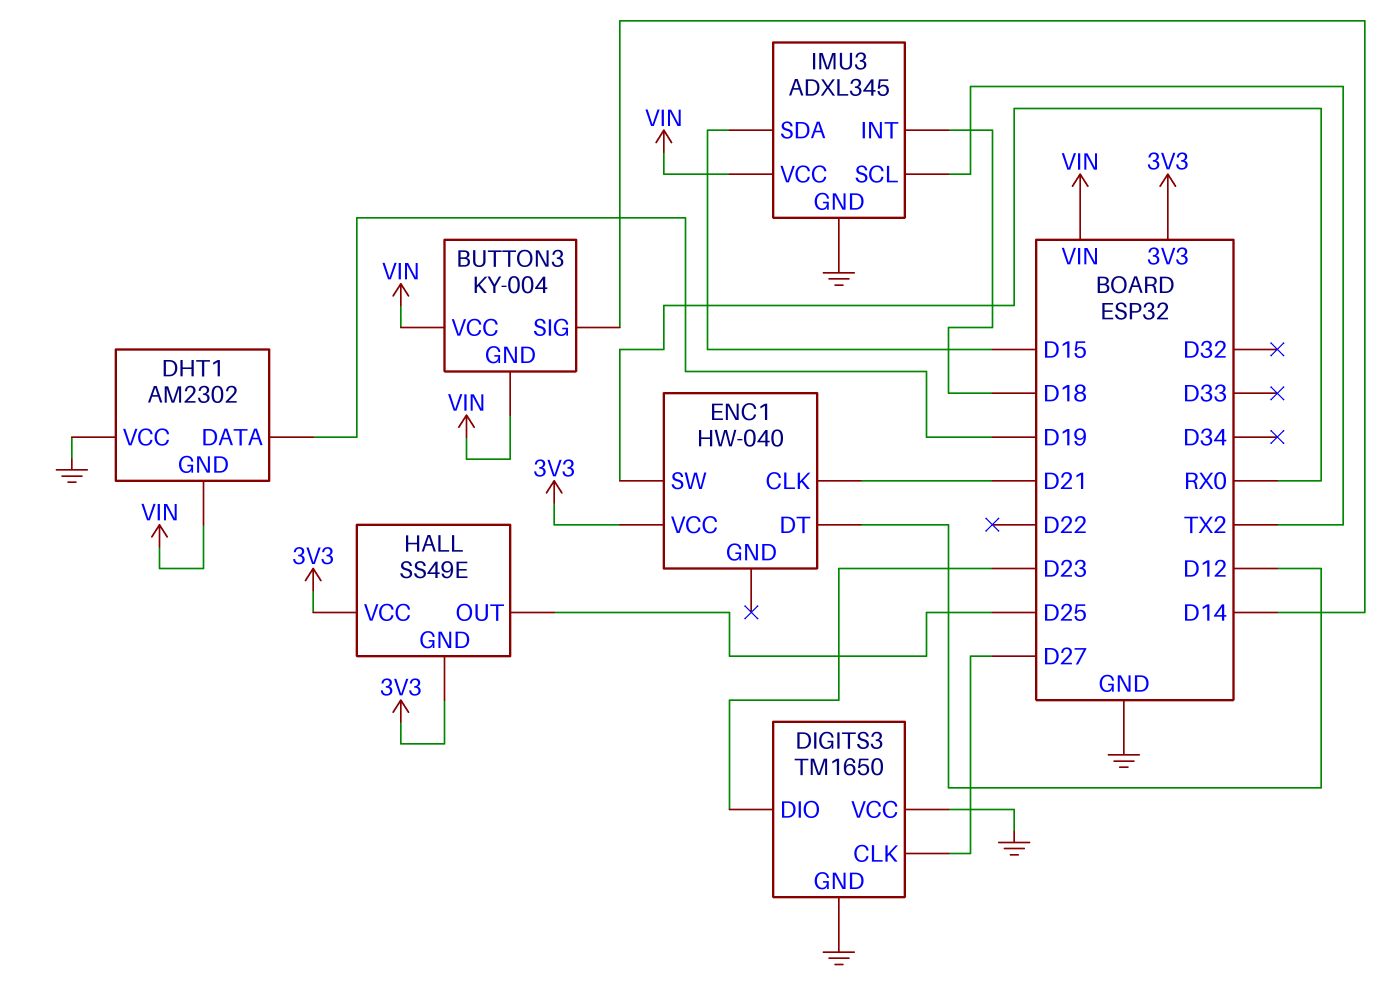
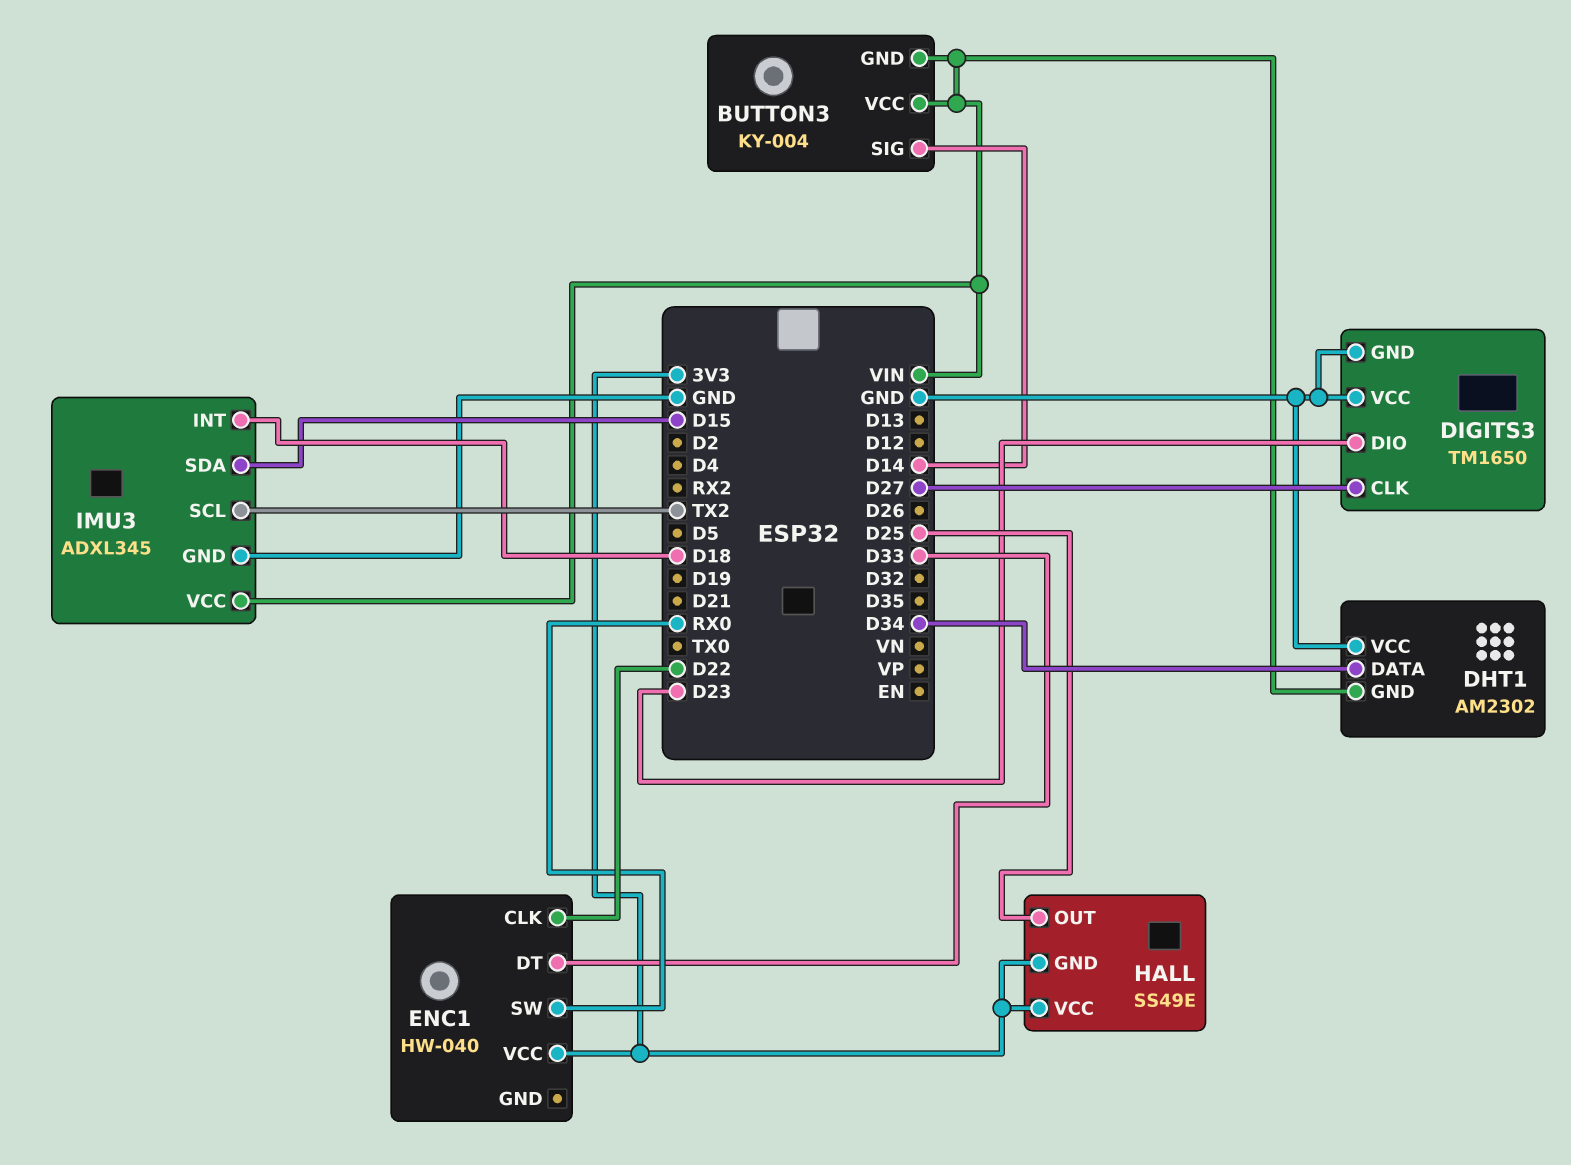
DHT1 pin DATA: D19 -> D34
ENC1 pin CLK: D21 -> D22
ENC1 pin DT: D12 -> D33

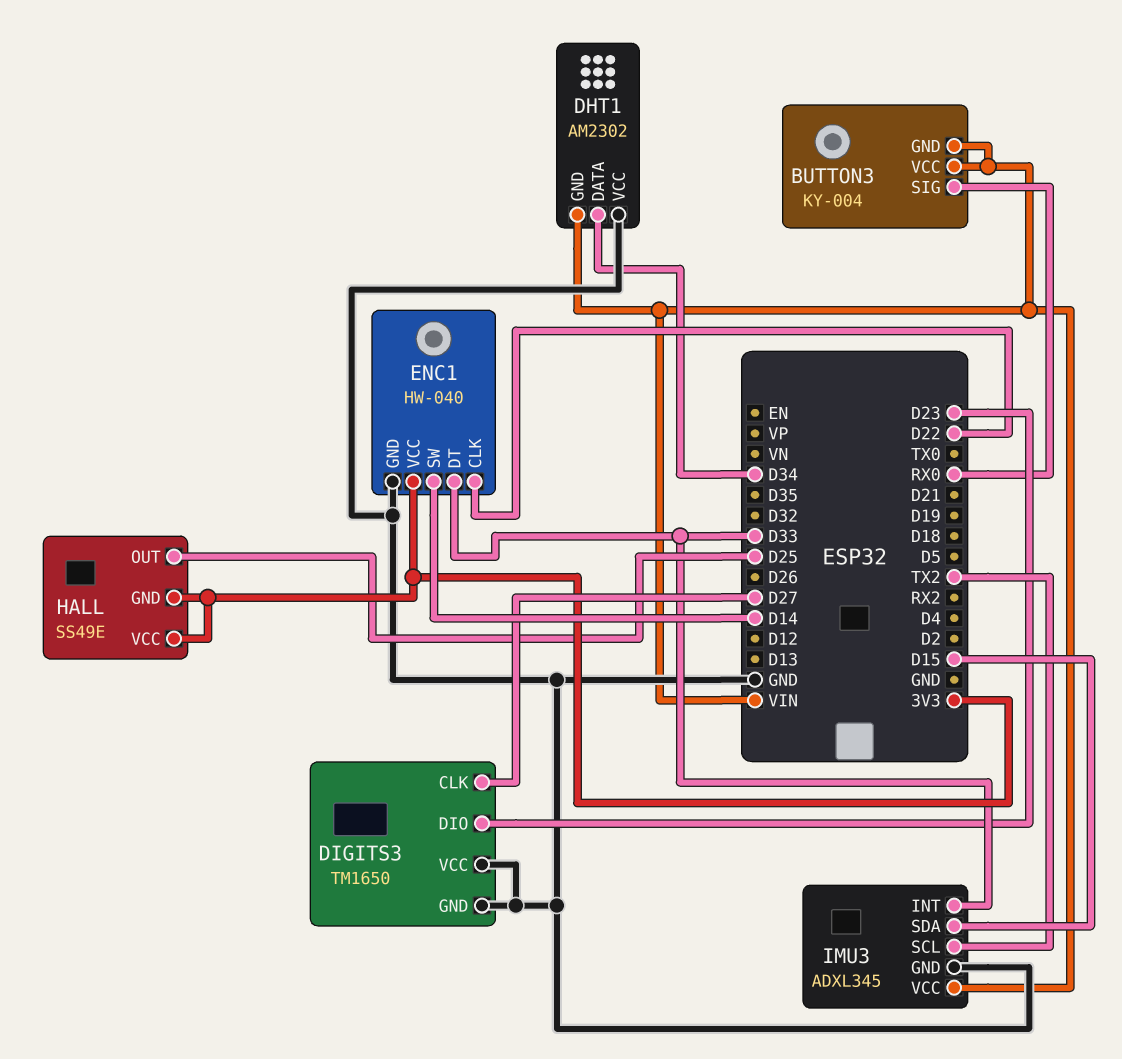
BUTTON3 pin SIG: D14 -> RX0
ENC1 pin GND: none -> GND
ENC1 pin SW: RX0 -> D14
IMU3 pin INT: D18 -> D33

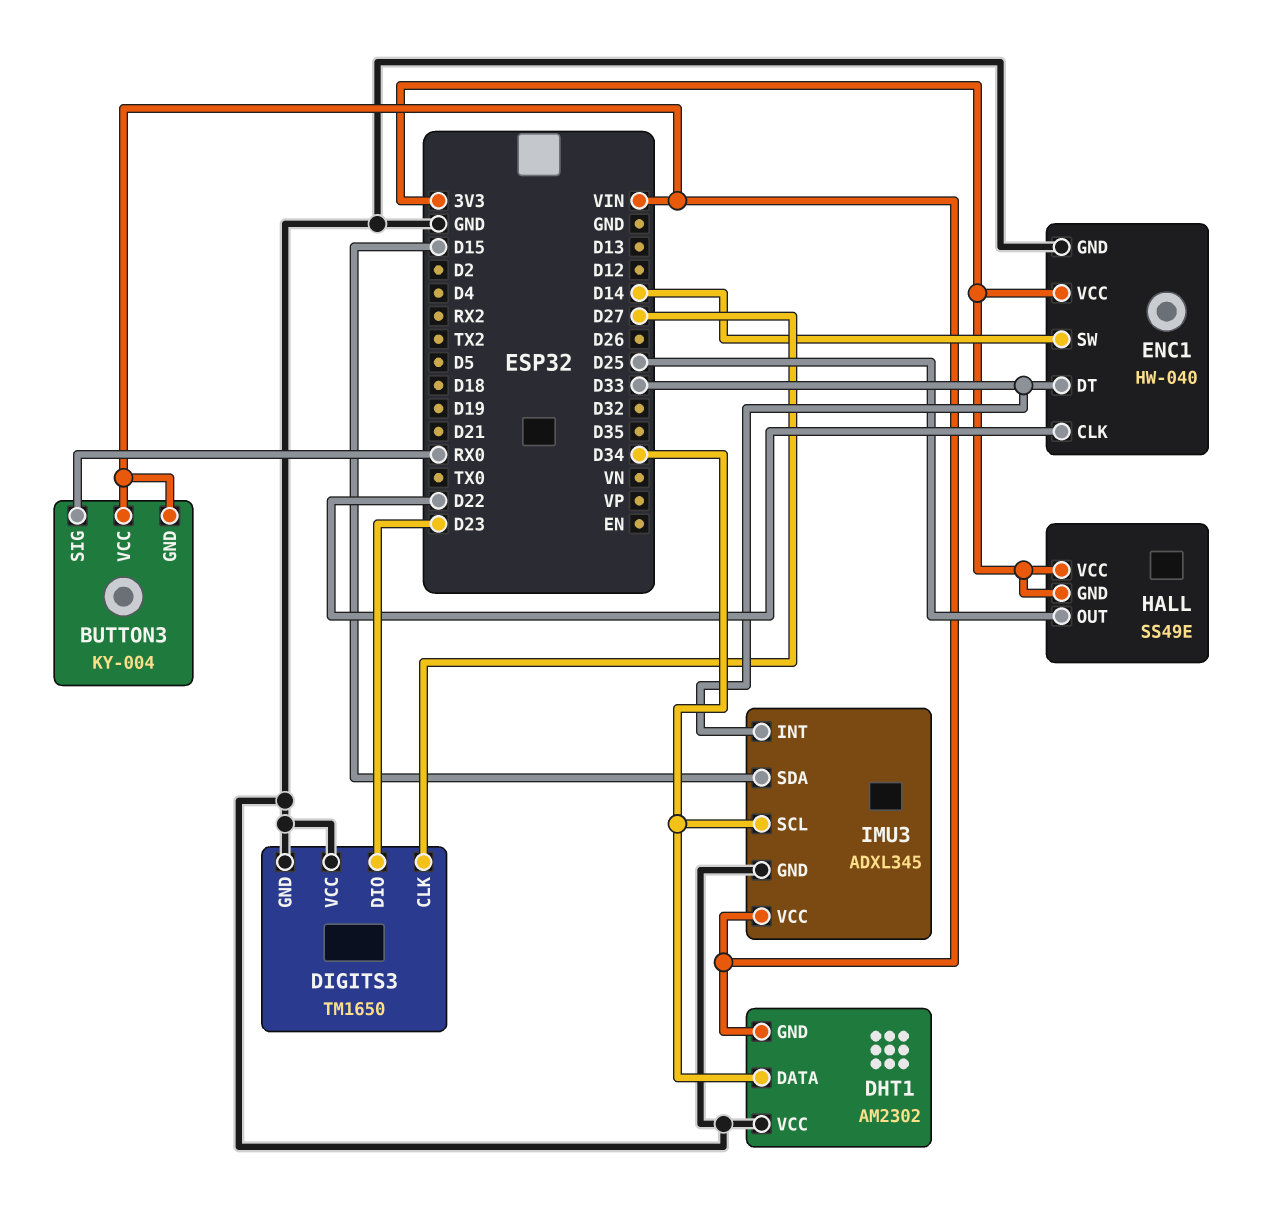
IMU3 pin SCL: TX2 -> D34

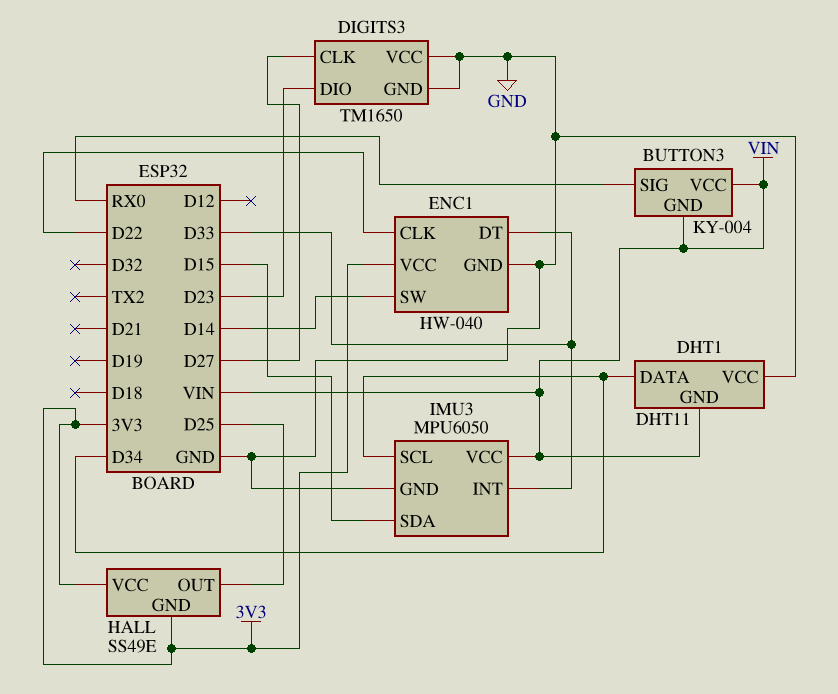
DHT1: AM2302 -> DHT11
IMU3: ADXL345 -> MPU6050

